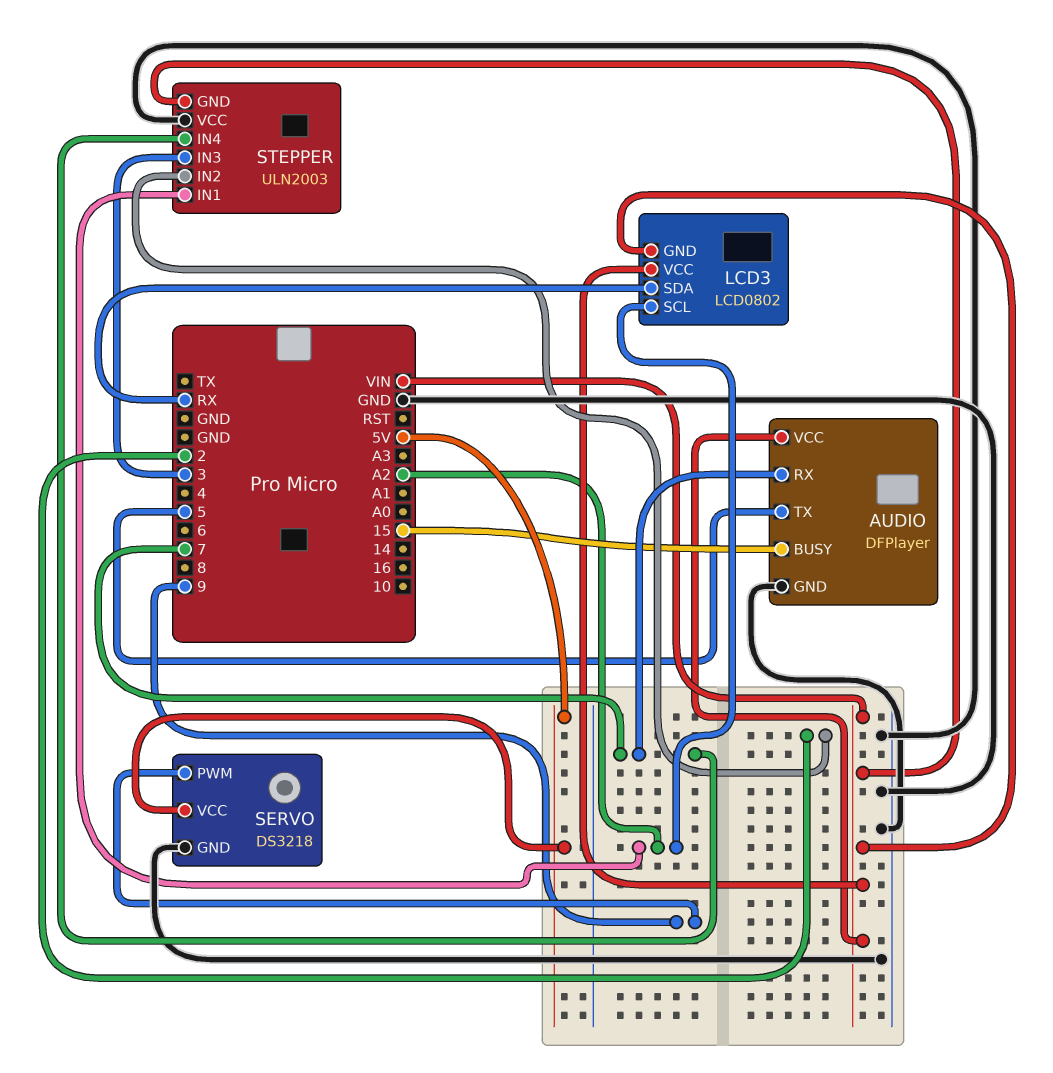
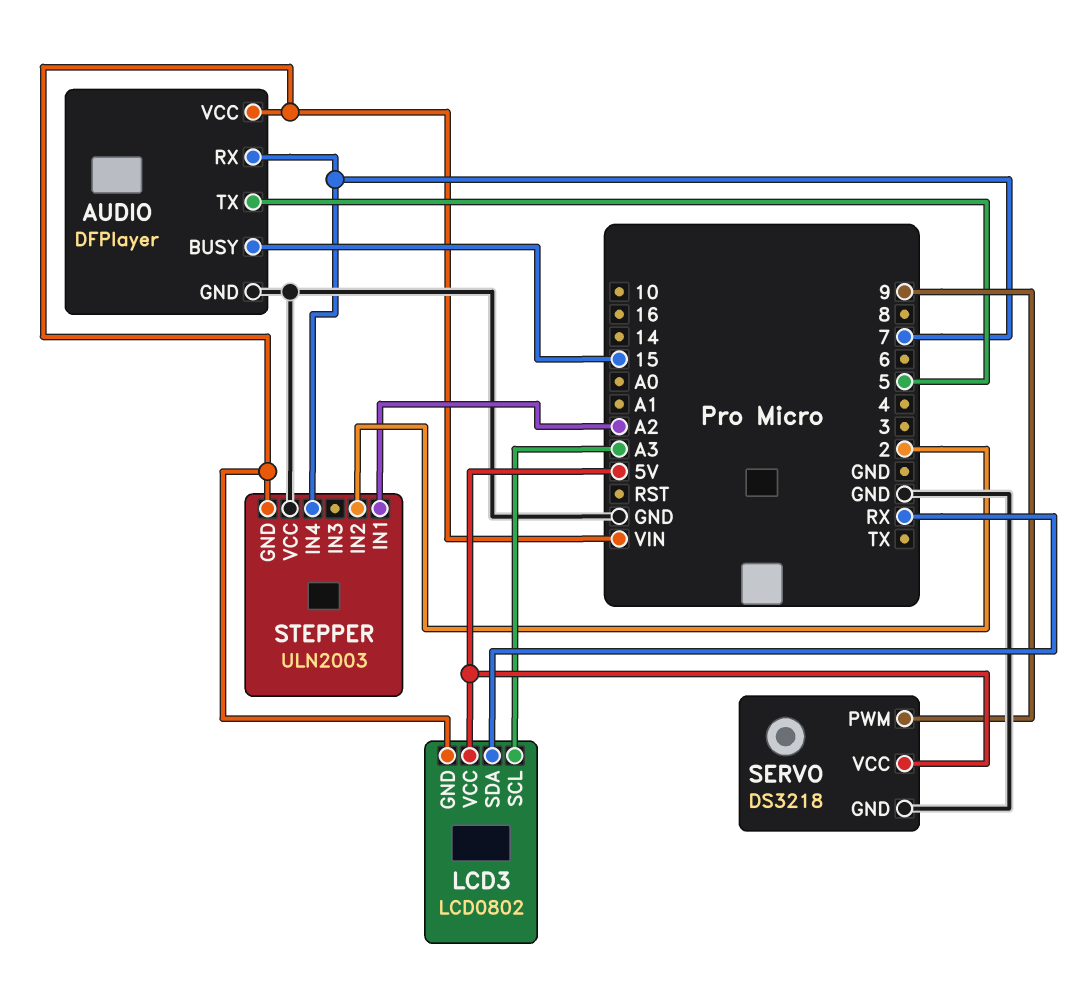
LCD3 pin SCL: A2 -> A3
LCD3 pin VCC: VIN -> 5V
STEPPER pin IN3: 3 -> none

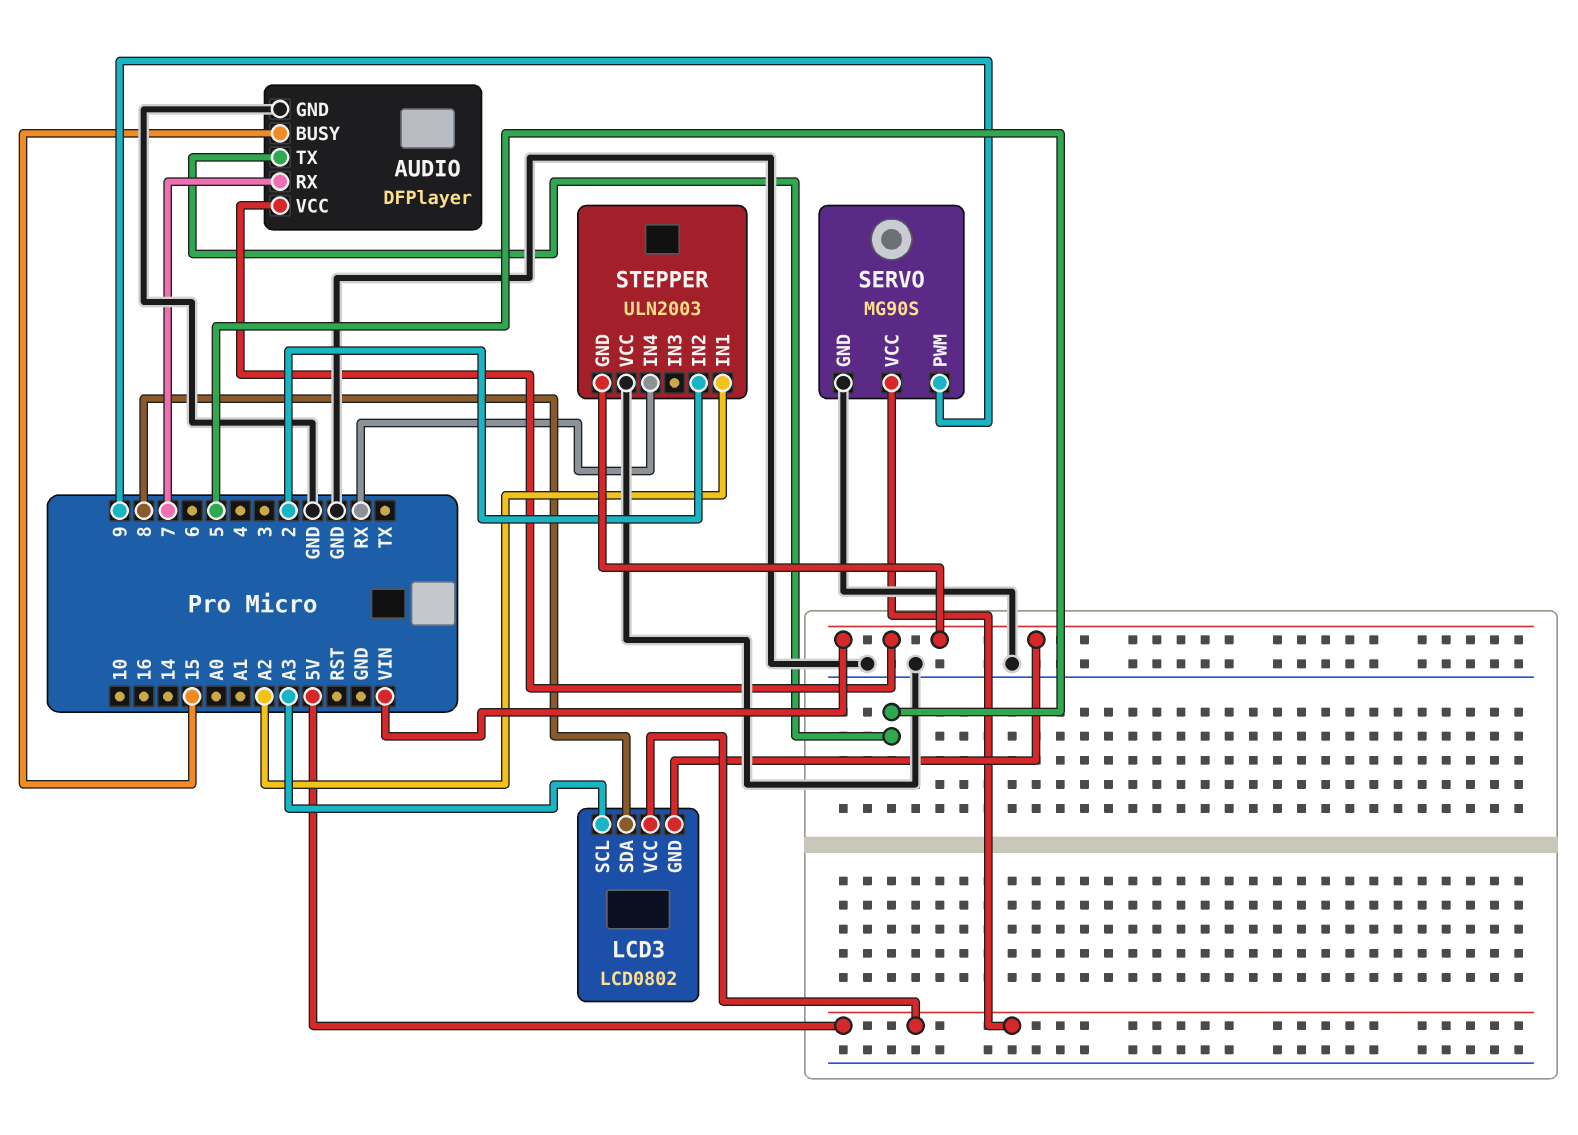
LCD3 pin SDA: RX -> 8
SERVO: DS3218 -> MG90S
STEPPER pin IN4: 7 -> RX

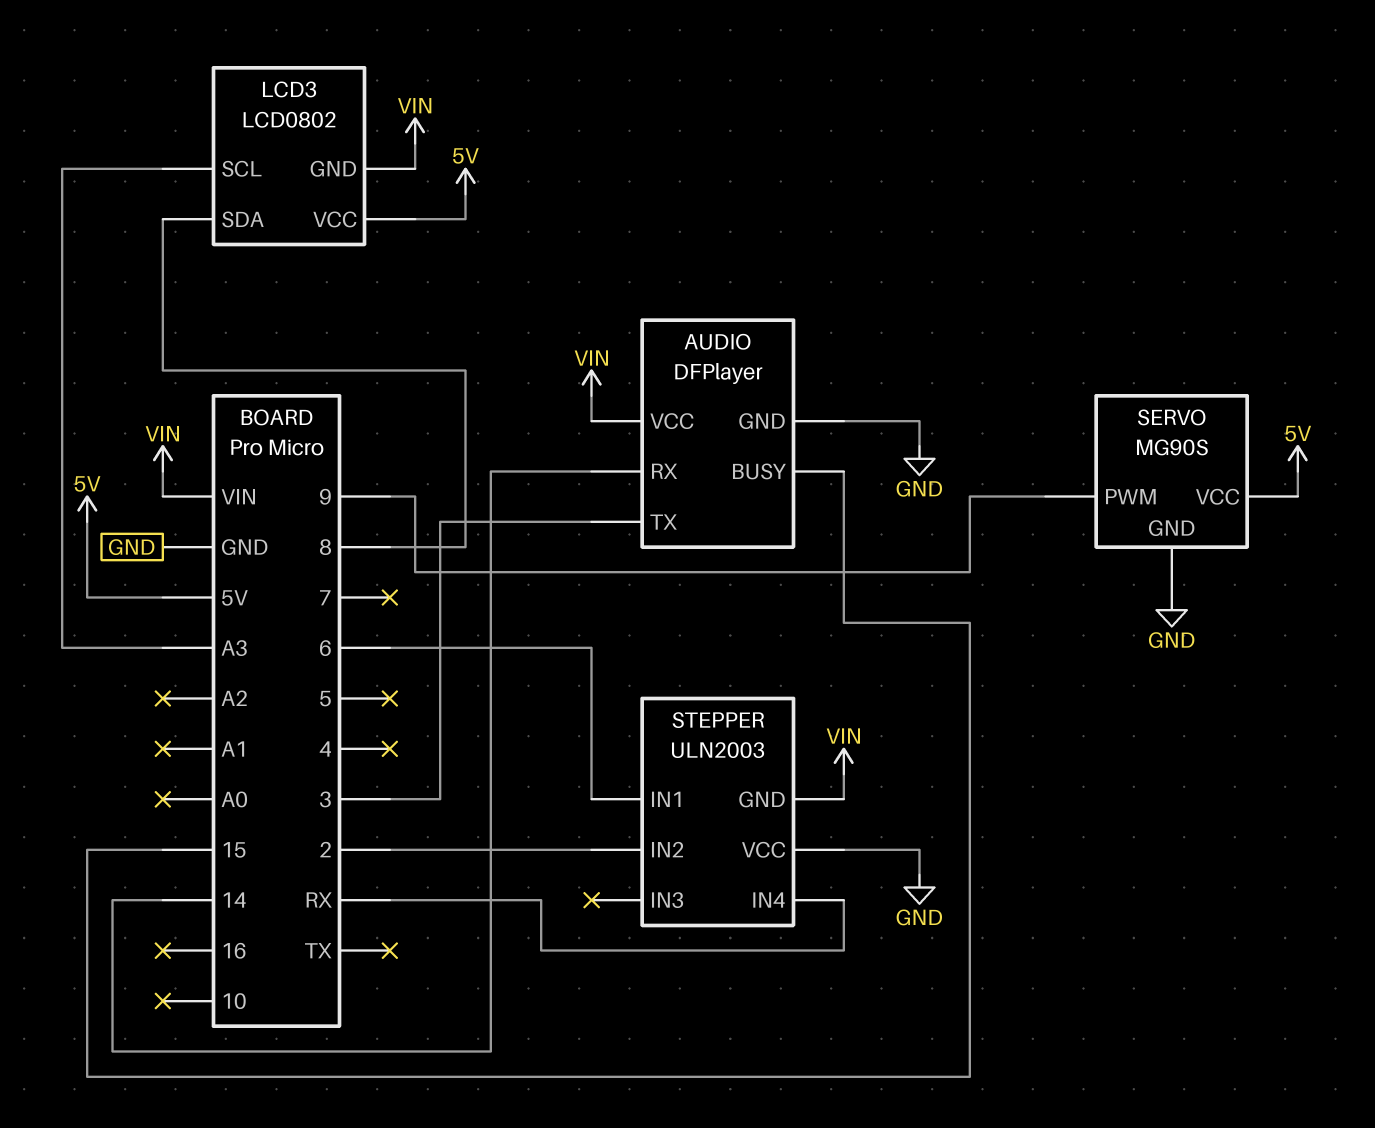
AUDIO pin RX: 7 -> 14
AUDIO pin TX: 5 -> 3
STEPPER pin IN1: A2 -> 6

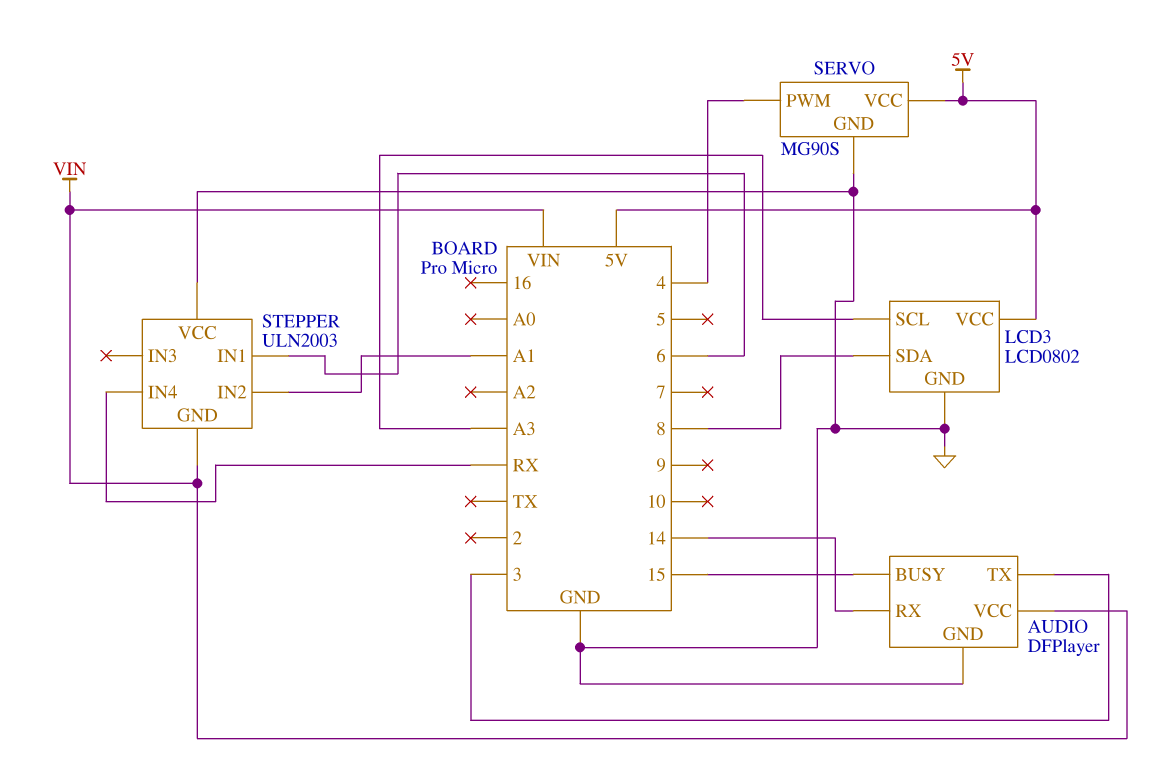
LCD3 pin GND: VIN -> GND
SERVO pin PWM: 9 -> 4
STEPPER pin IN2: 2 -> A1

